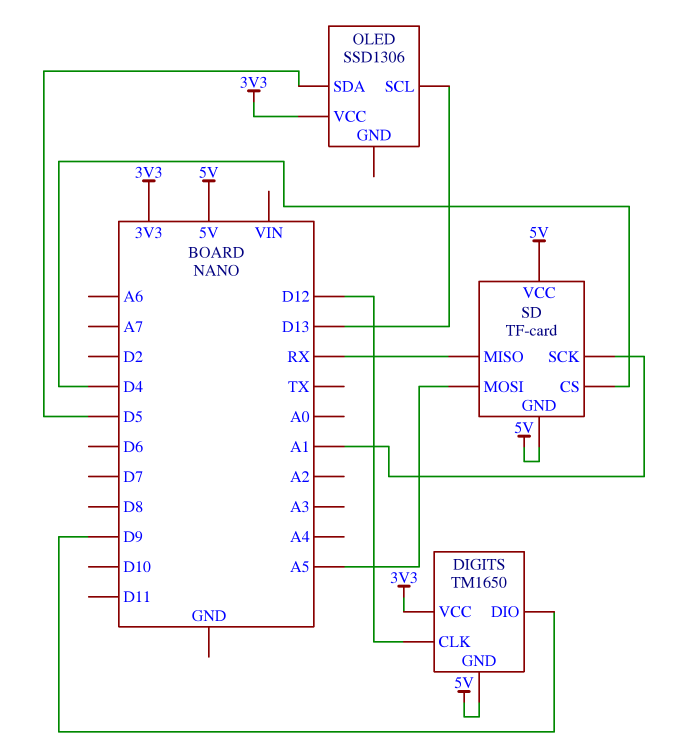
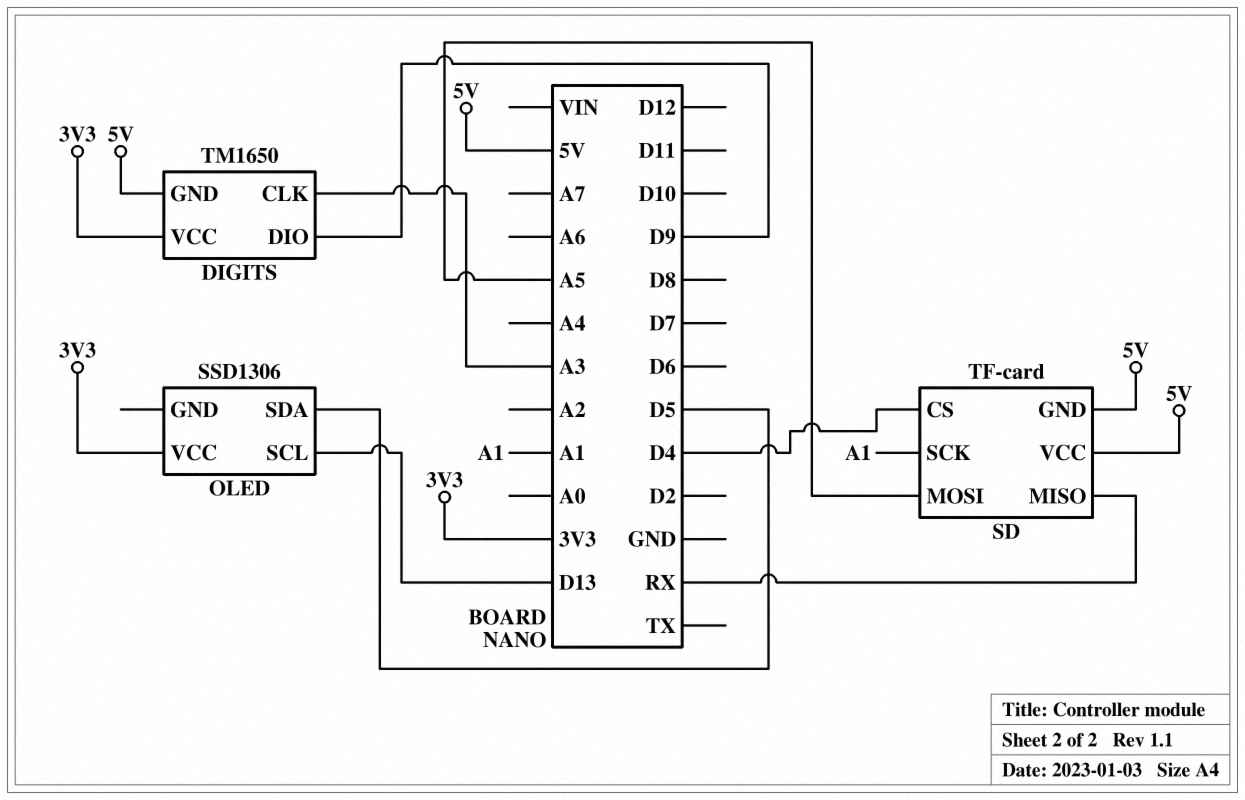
DIGITS pin CLK: D12 -> A3

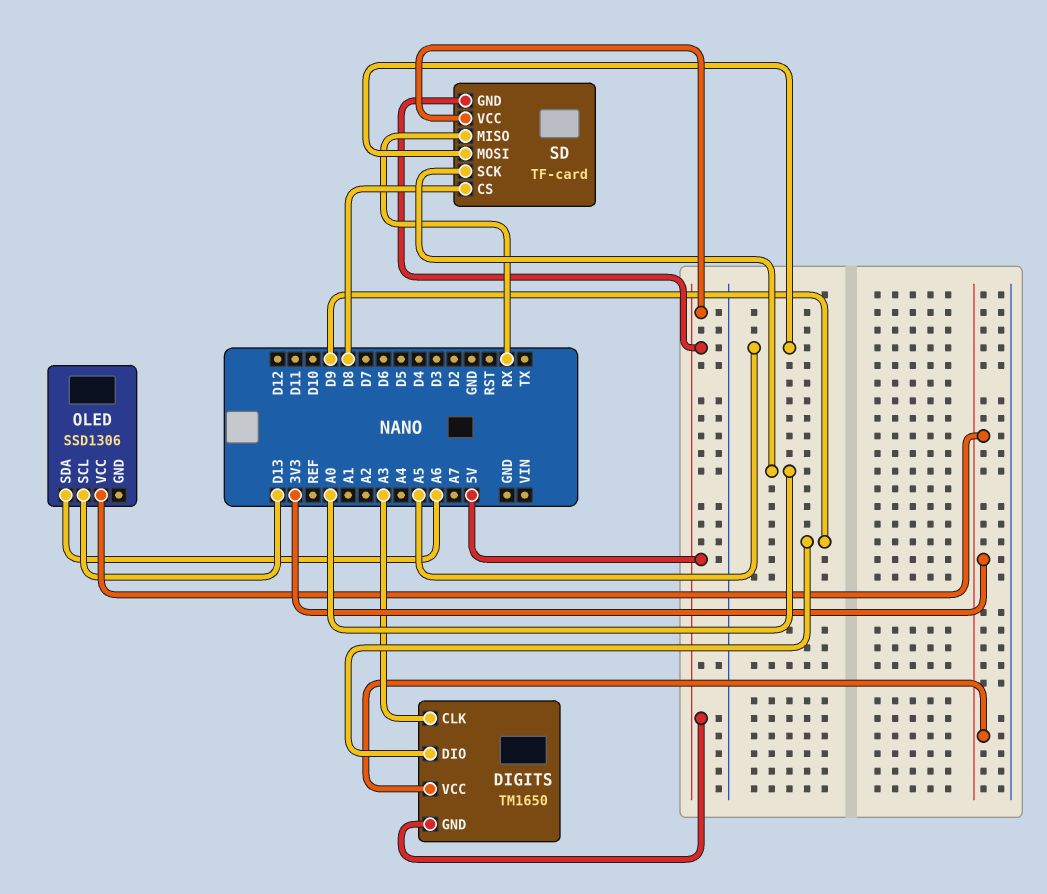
OLED pin SDA: D5 -> A6
SD pin CS: D4 -> D8
SD pin SCK: A1 -> A0

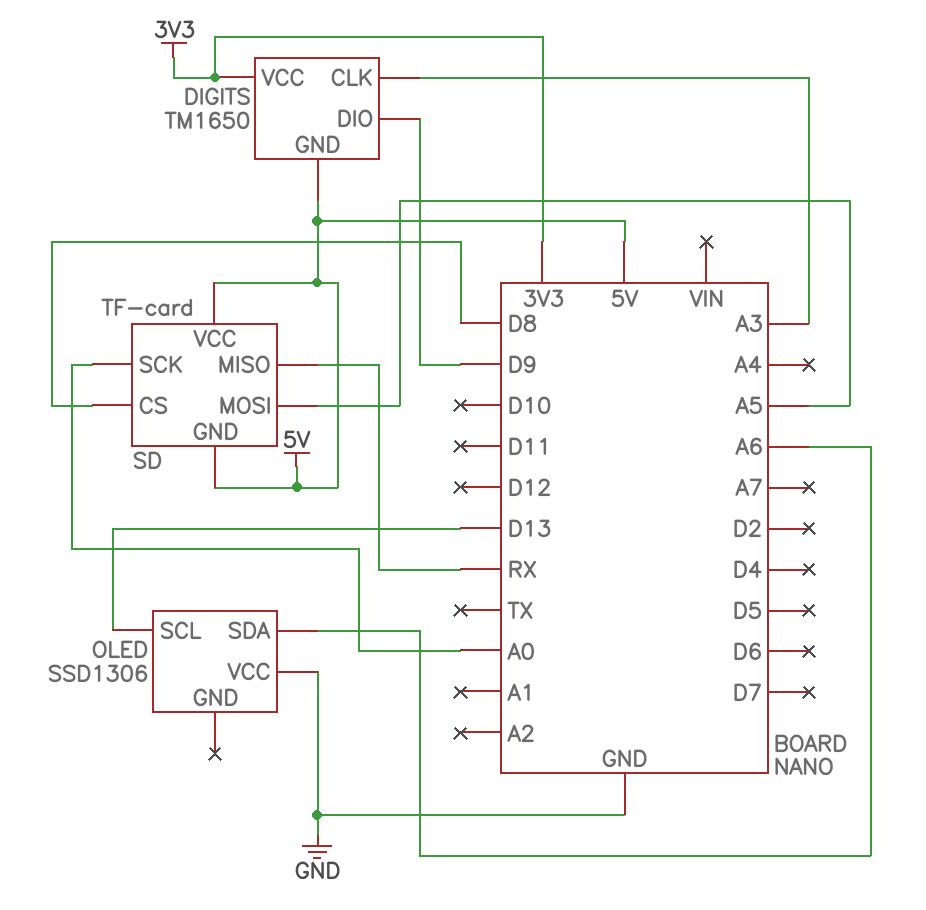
OLED pin VCC: 3V3 -> GND

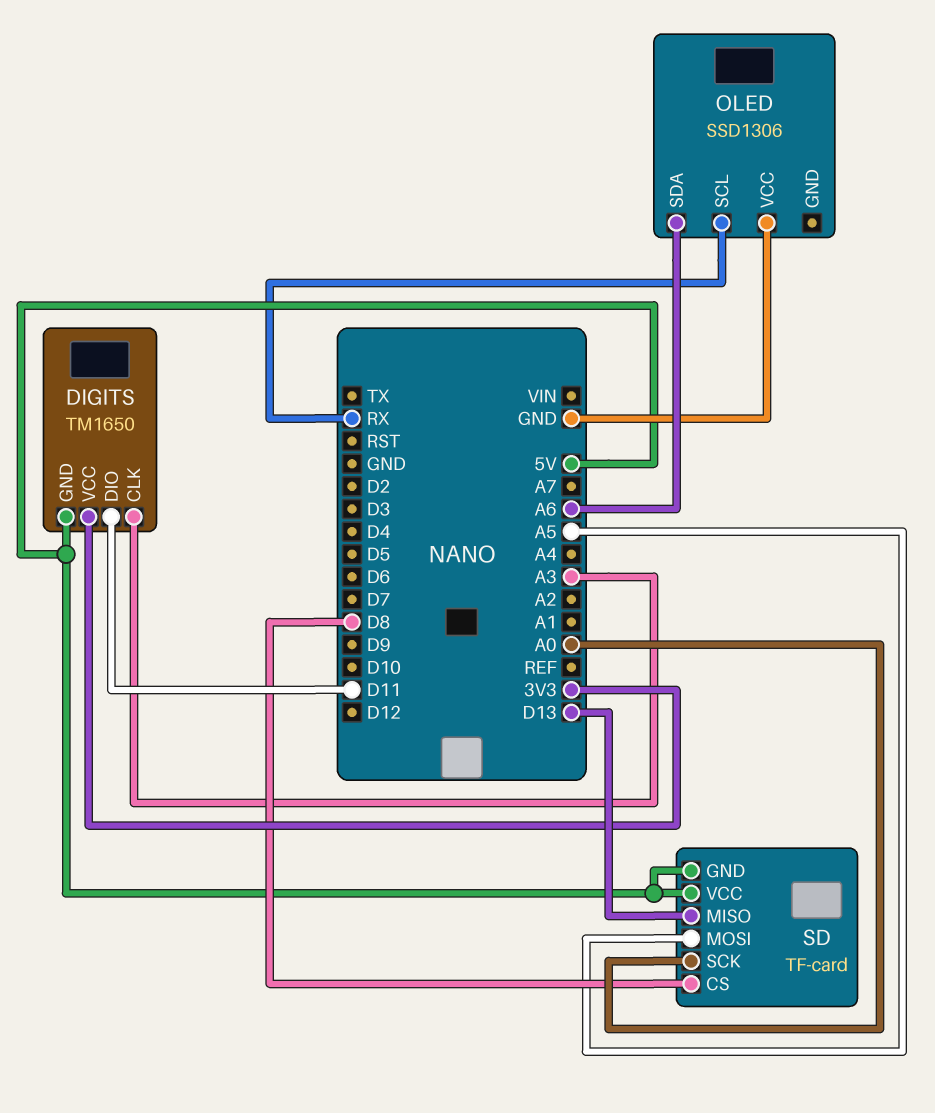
DIGITS pin DIO: D9 -> D11
OLED pin SCL: D13 -> RX
SD pin MISO: RX -> D13

